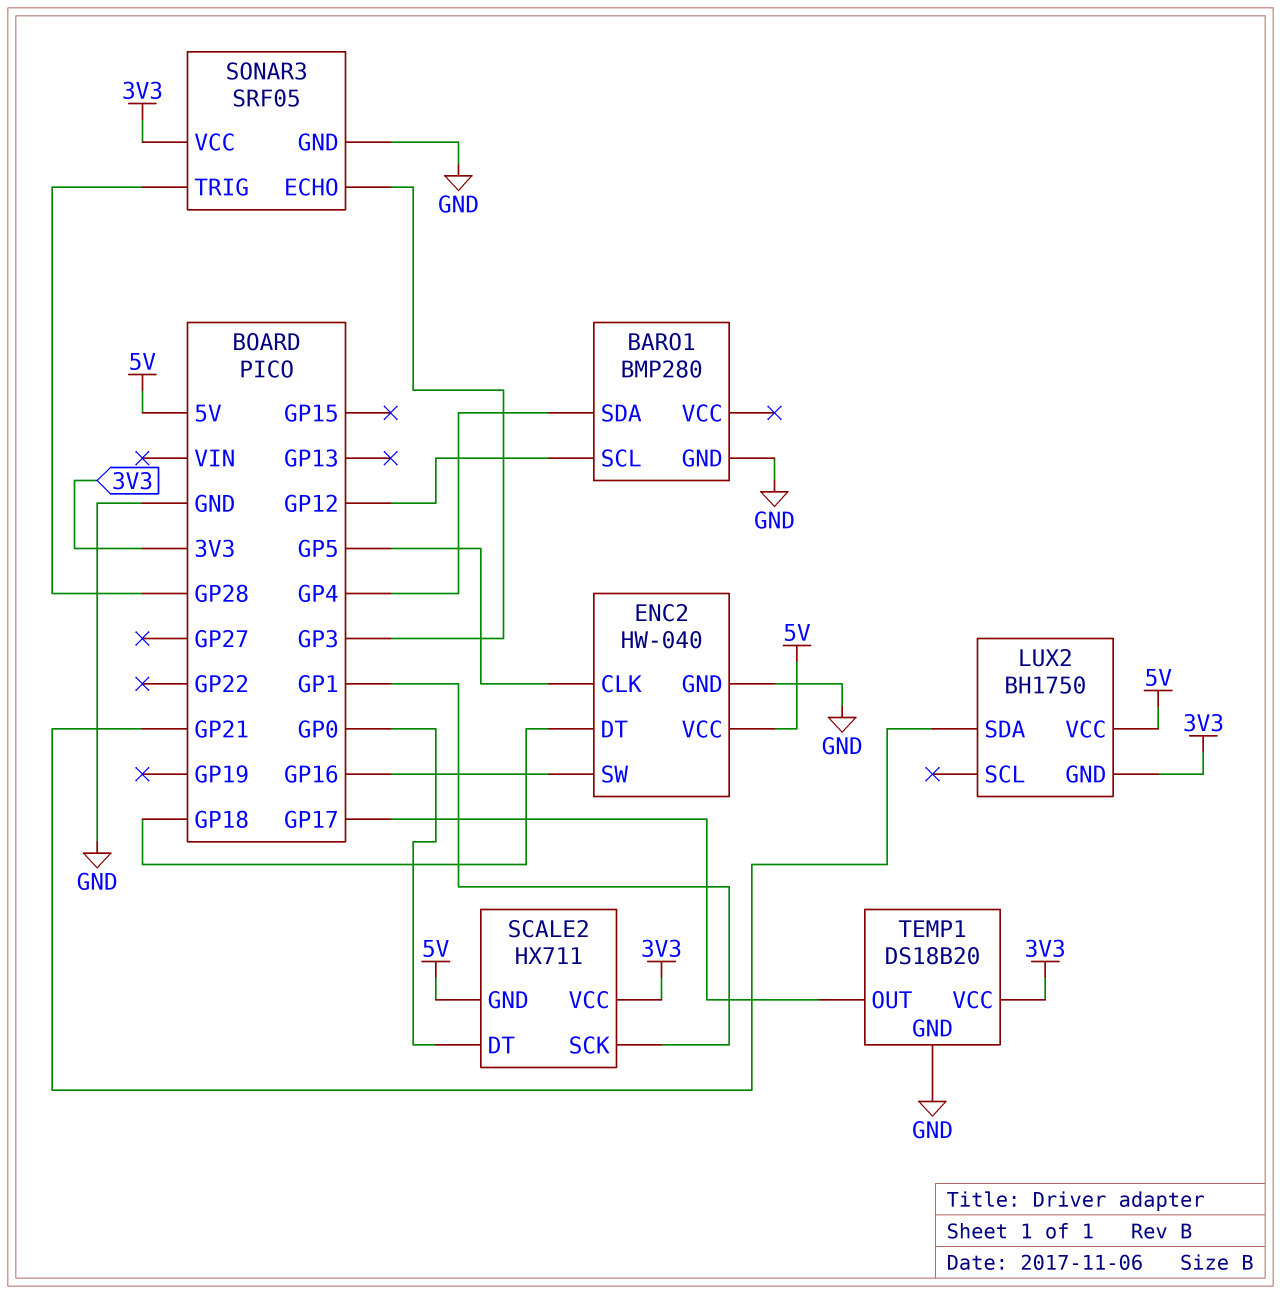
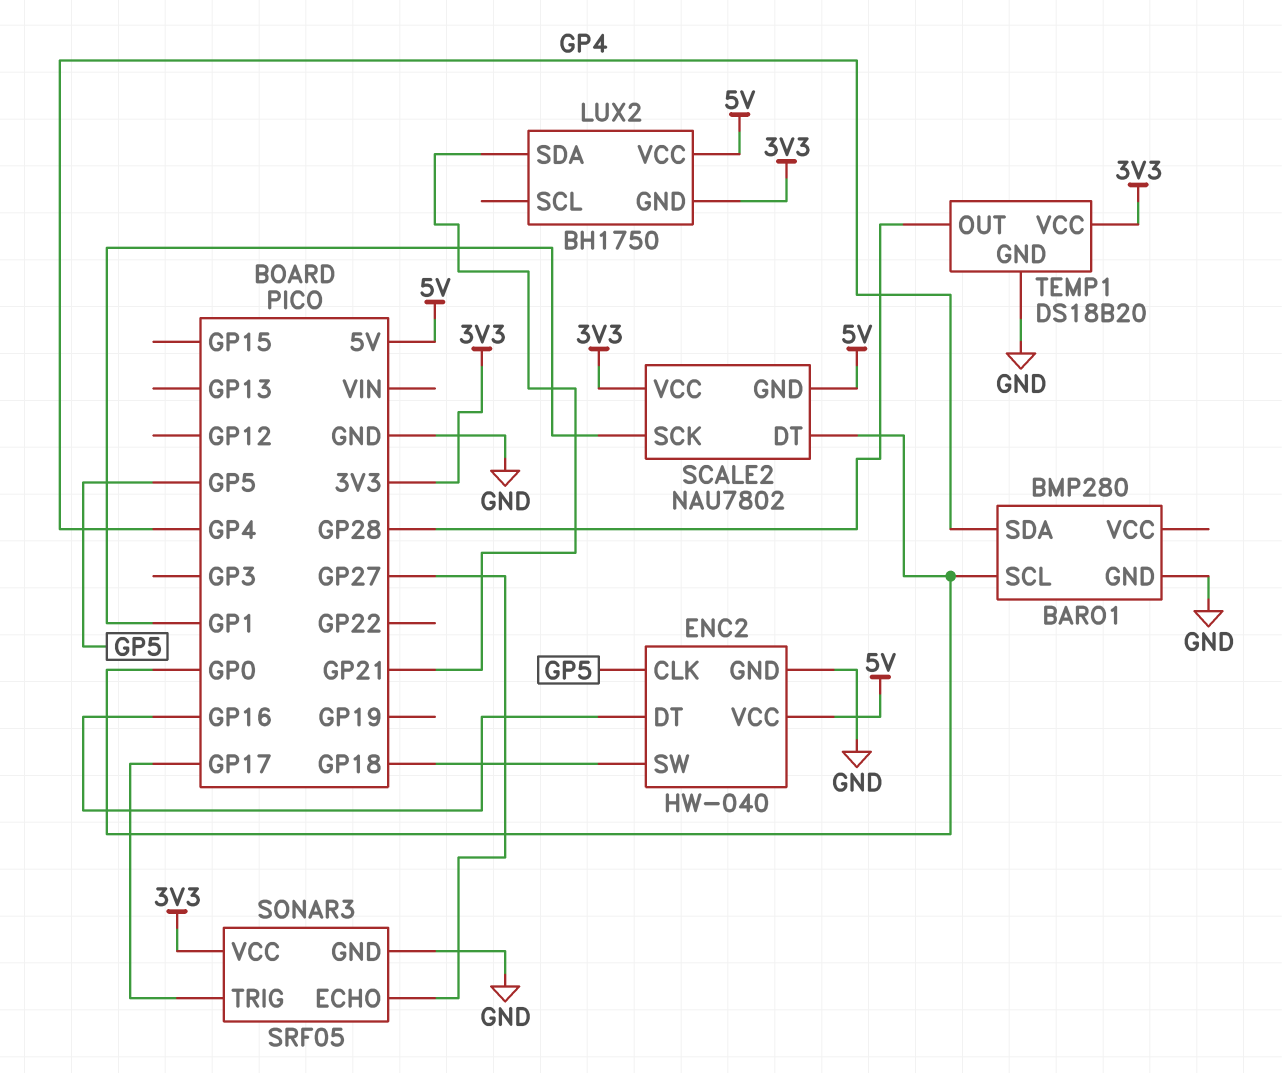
BARO1 pin SCL: GP12 -> GP0
ENC2 pin DT: GP18 -> GP16
ENC2 pin SW: GP16 -> GP18
SCALE2: HX711 -> NAU7802
SONAR3 pin ECHO: GP3 -> GP27
SONAR3 pin TRIG: GP28 -> GP17
TEMP1 pin OUT: GP17 -> GP28

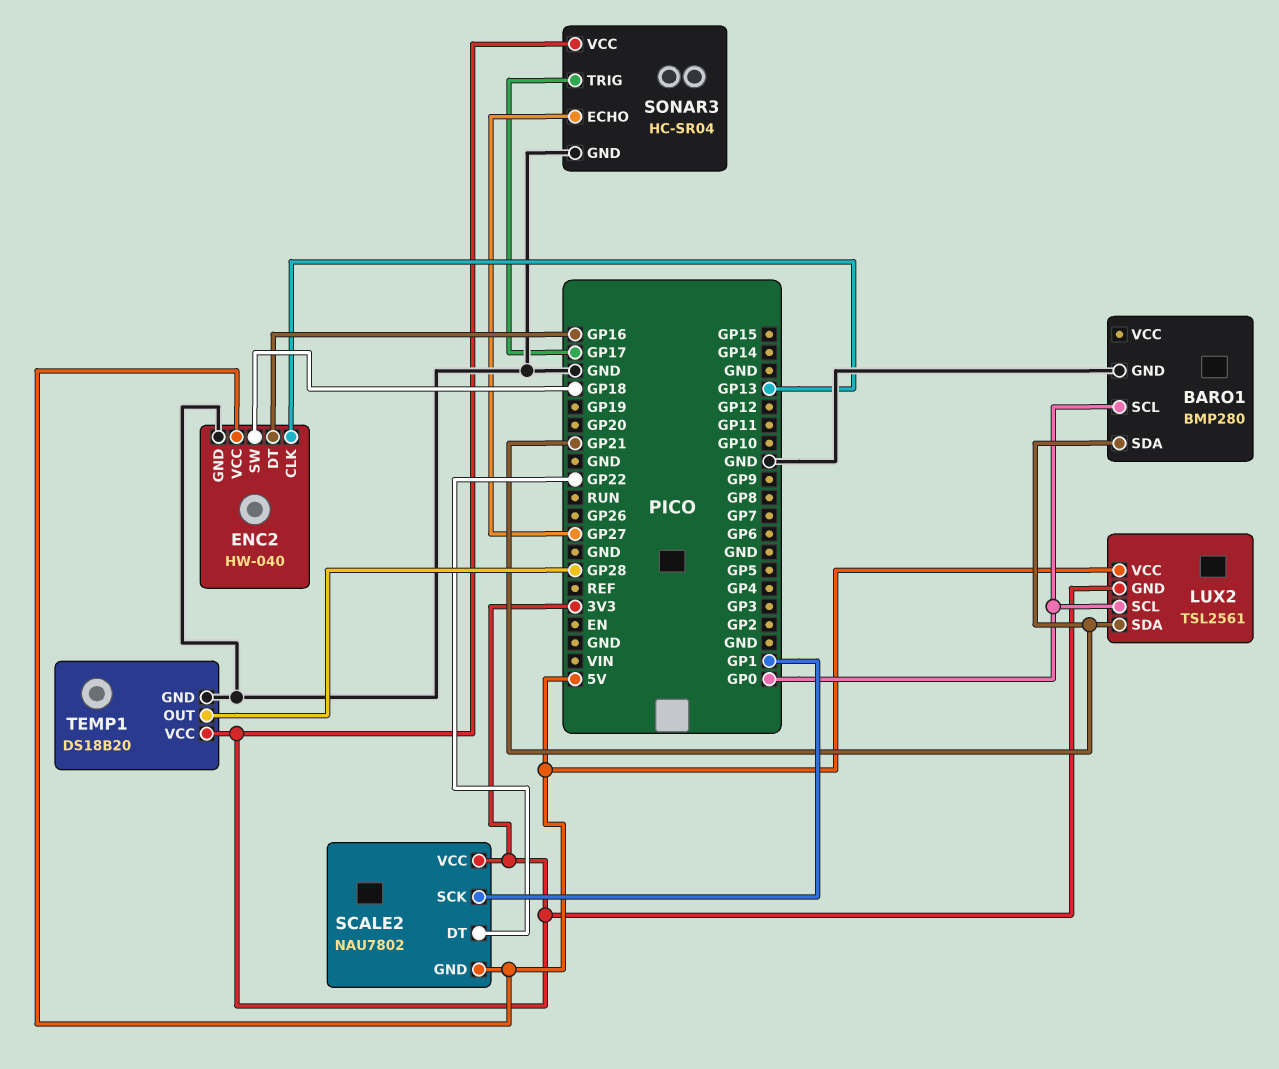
BARO1 pin SDA: GP4 -> GP21
ENC2 pin CLK: GP5 -> GP13
LUX2: BH1750 -> TSL2561
LUX2 pin SCL: none -> GP0
SCALE2 pin DT: GP0 -> GP22
SONAR3: SRF05 -> HC-SR04

